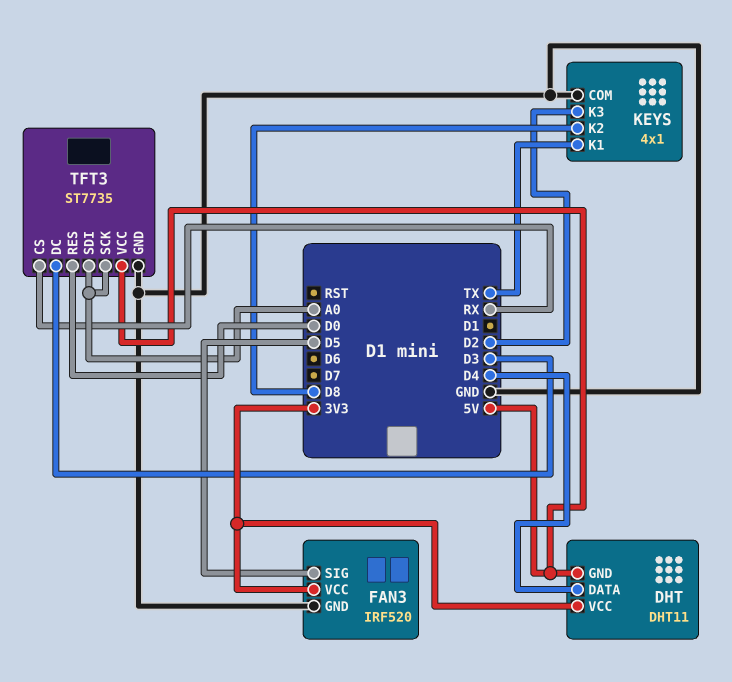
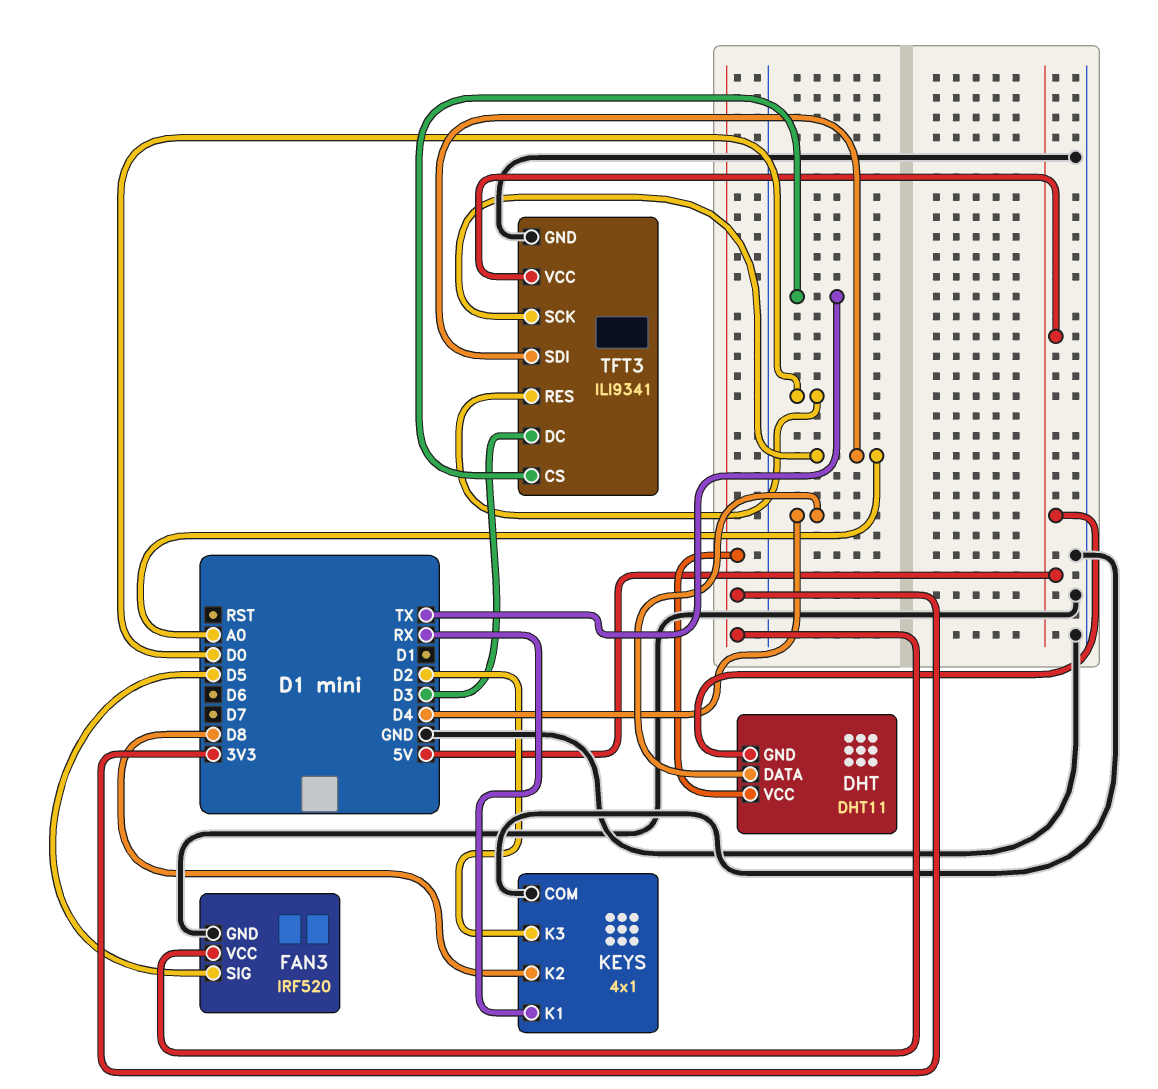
KEYS pin K1: TX -> RX
TFT3: ST7735 -> ILI9341
TFT3 pin CS: RX -> TX

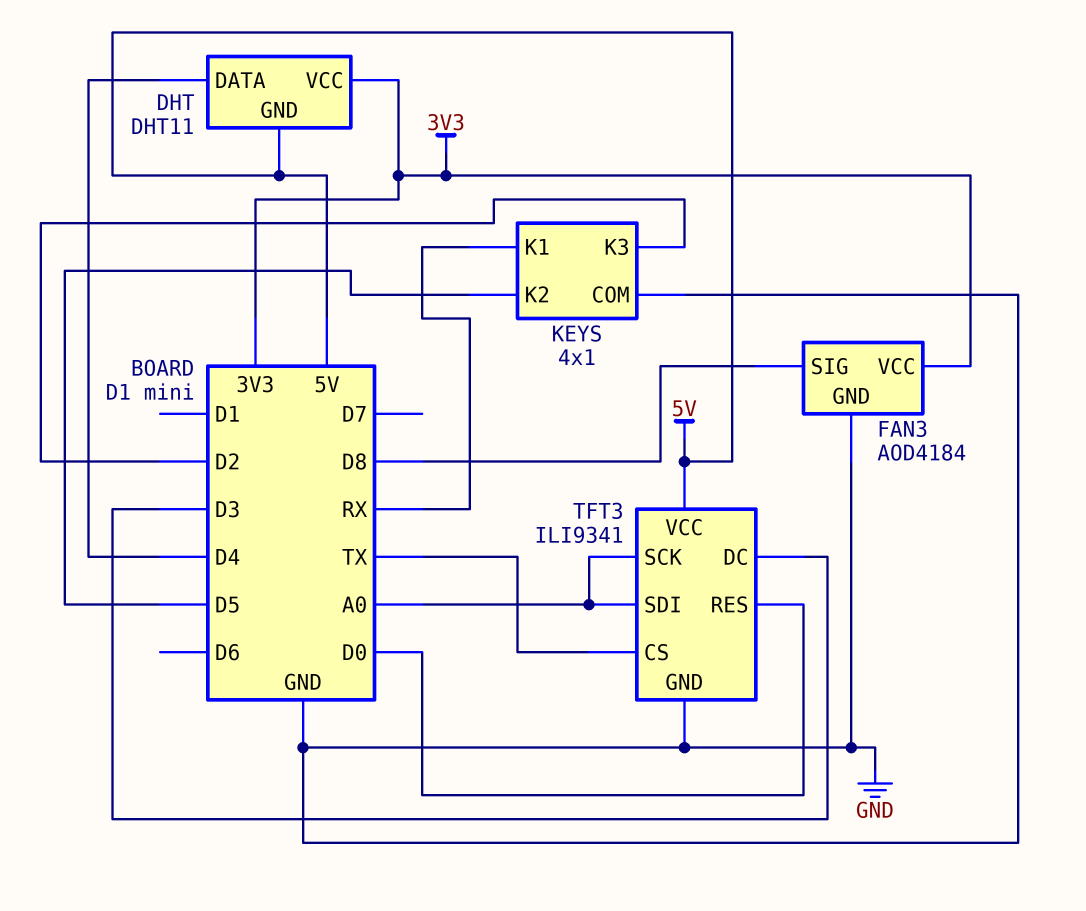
FAN3: IRF520 -> AOD4184
FAN3 pin SIG: D5 -> D8
KEYS pin K2: D8 -> D5

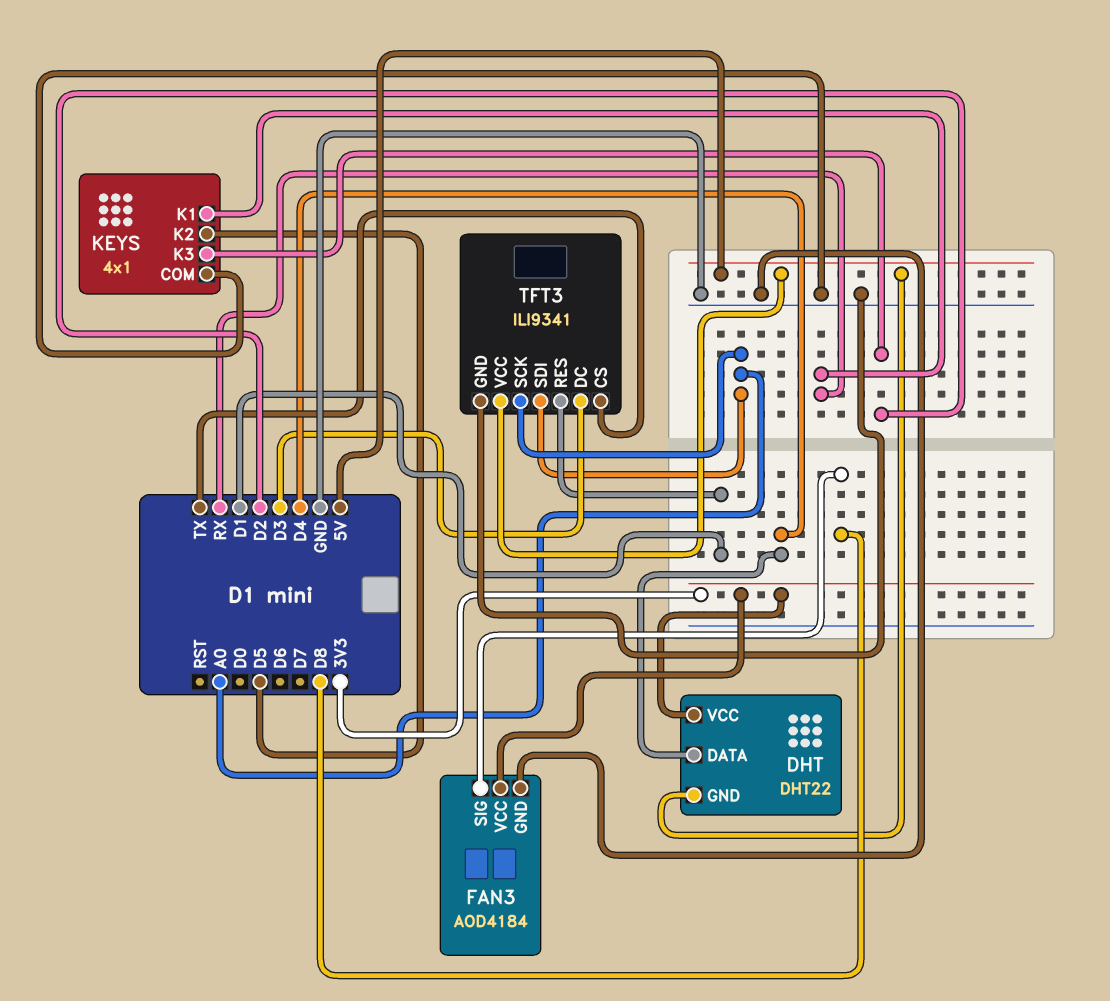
DHT: DHT11 -> DHT22
TFT3 pin RES: D0 -> D1

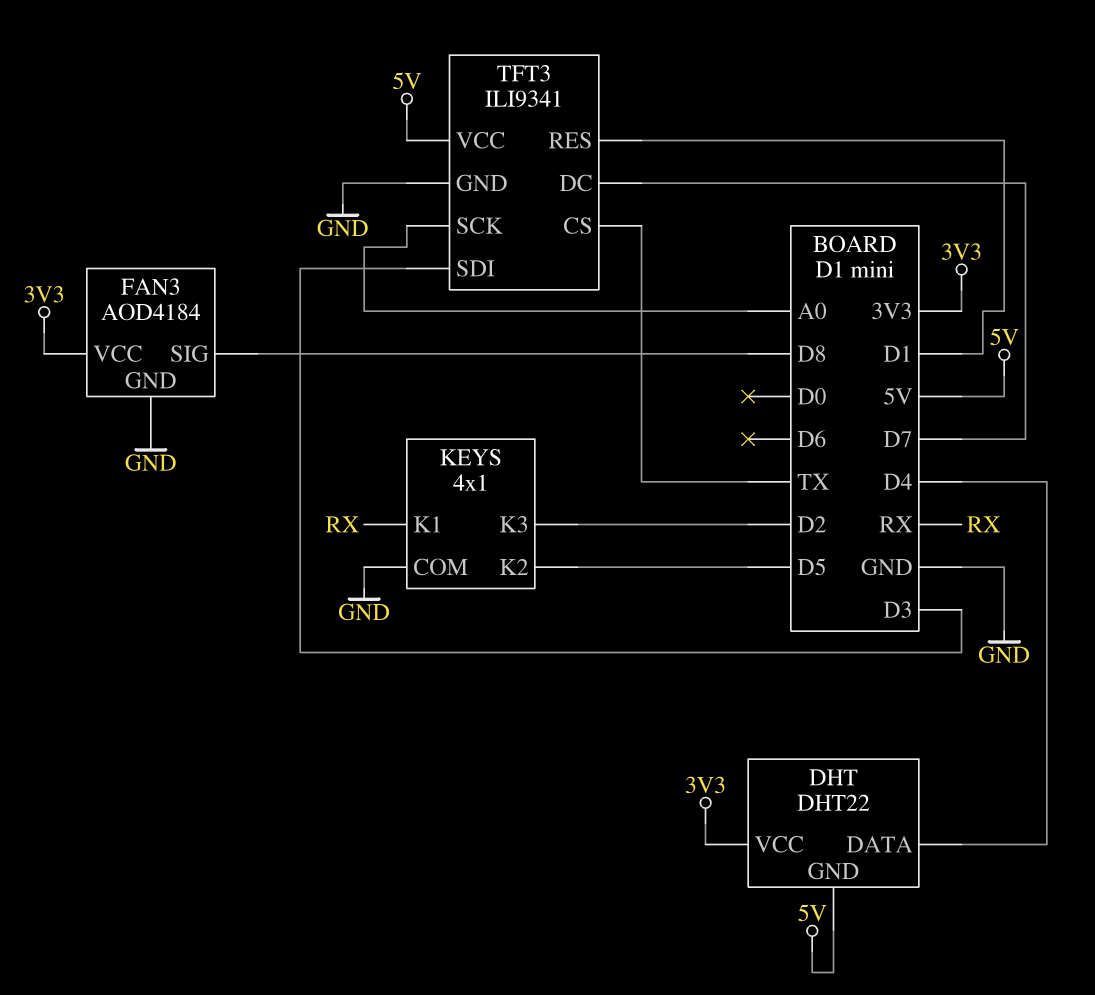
TFT3 pin DC: D3 -> D7
TFT3 pin SDI: A0 -> D3

